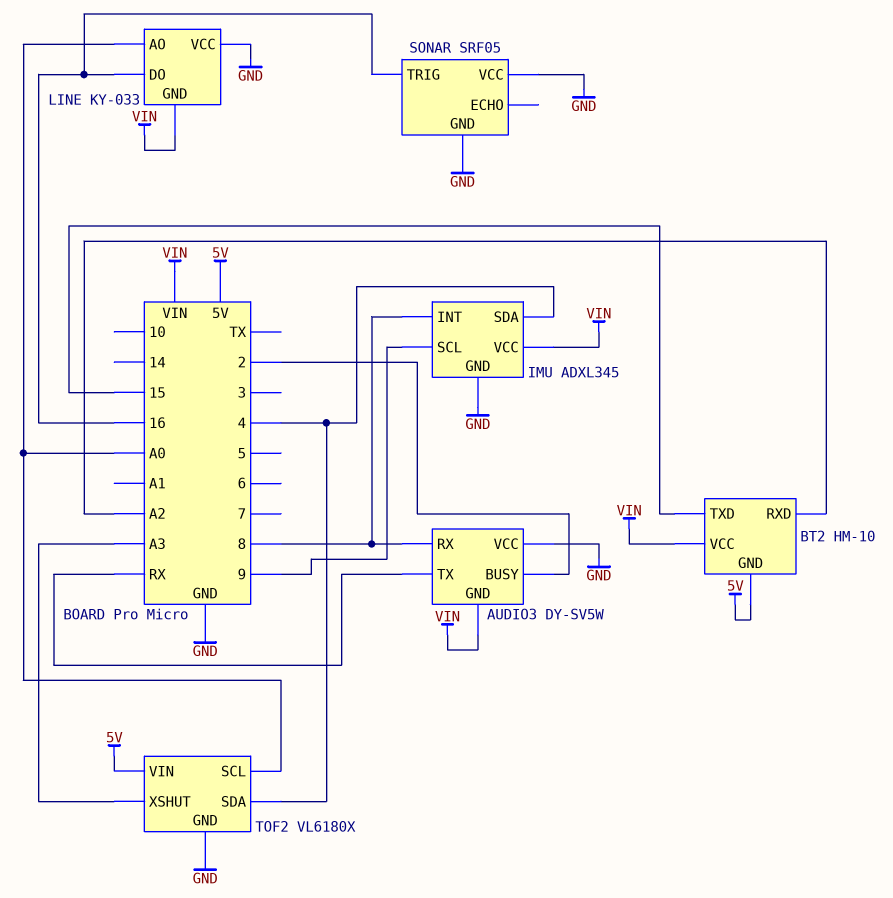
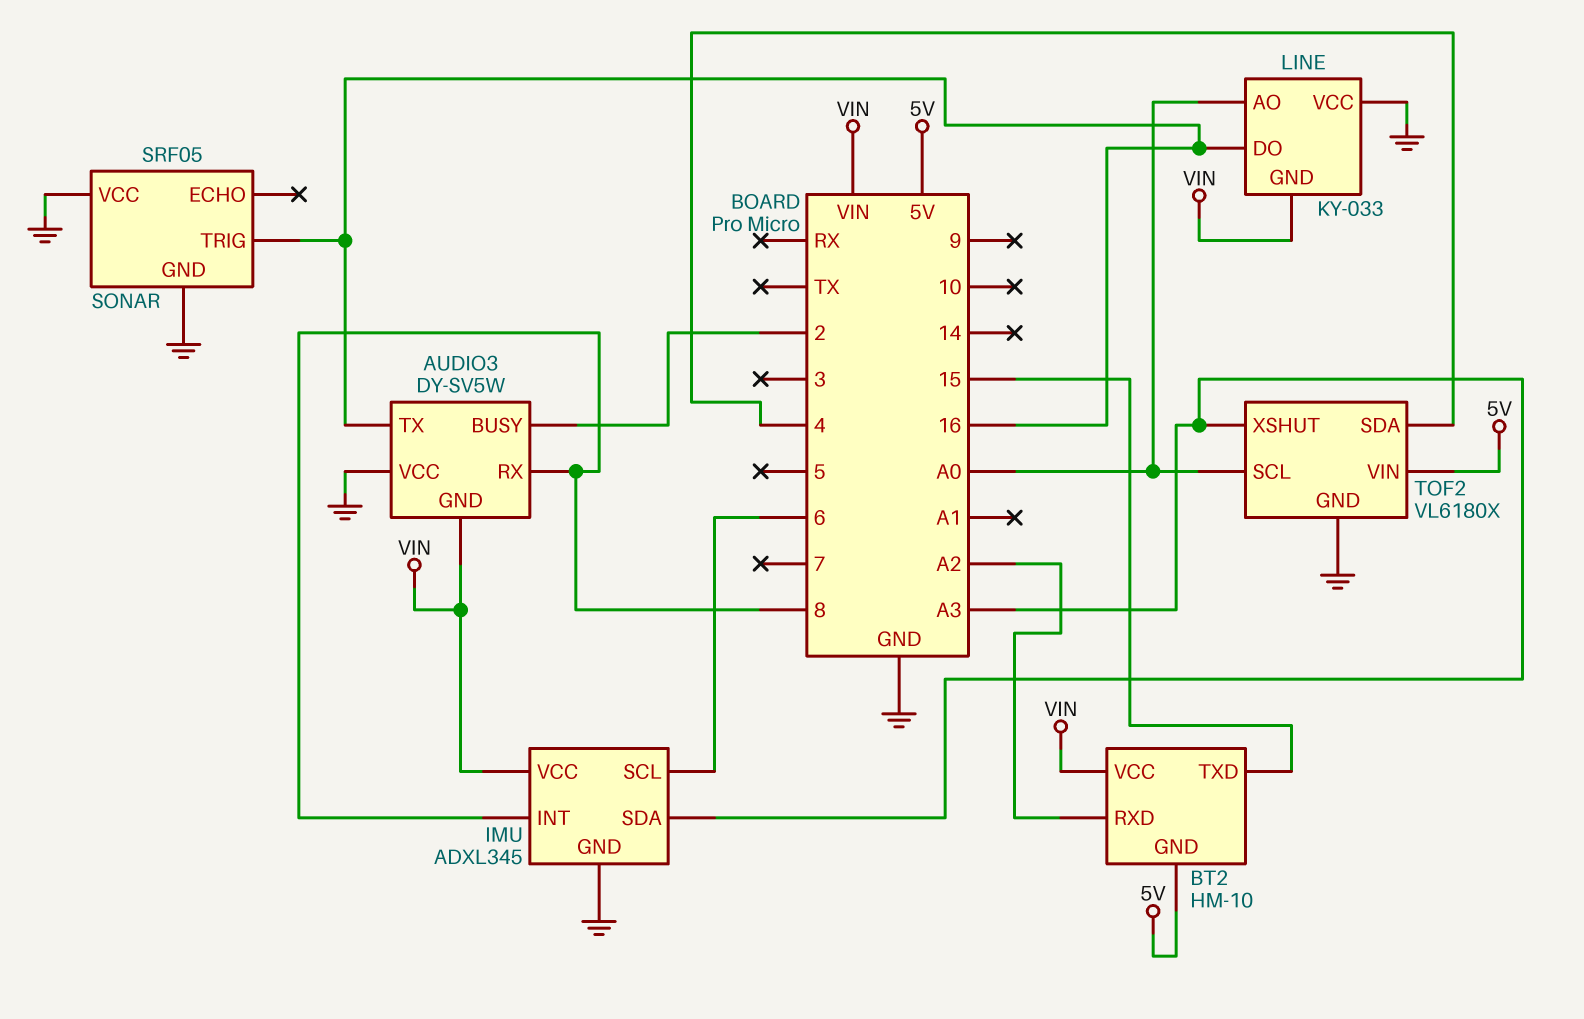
AUDIO3 pin TX: RX -> 16
IMU pin SCL: 9 -> 6
IMU pin SDA: 4 -> A3

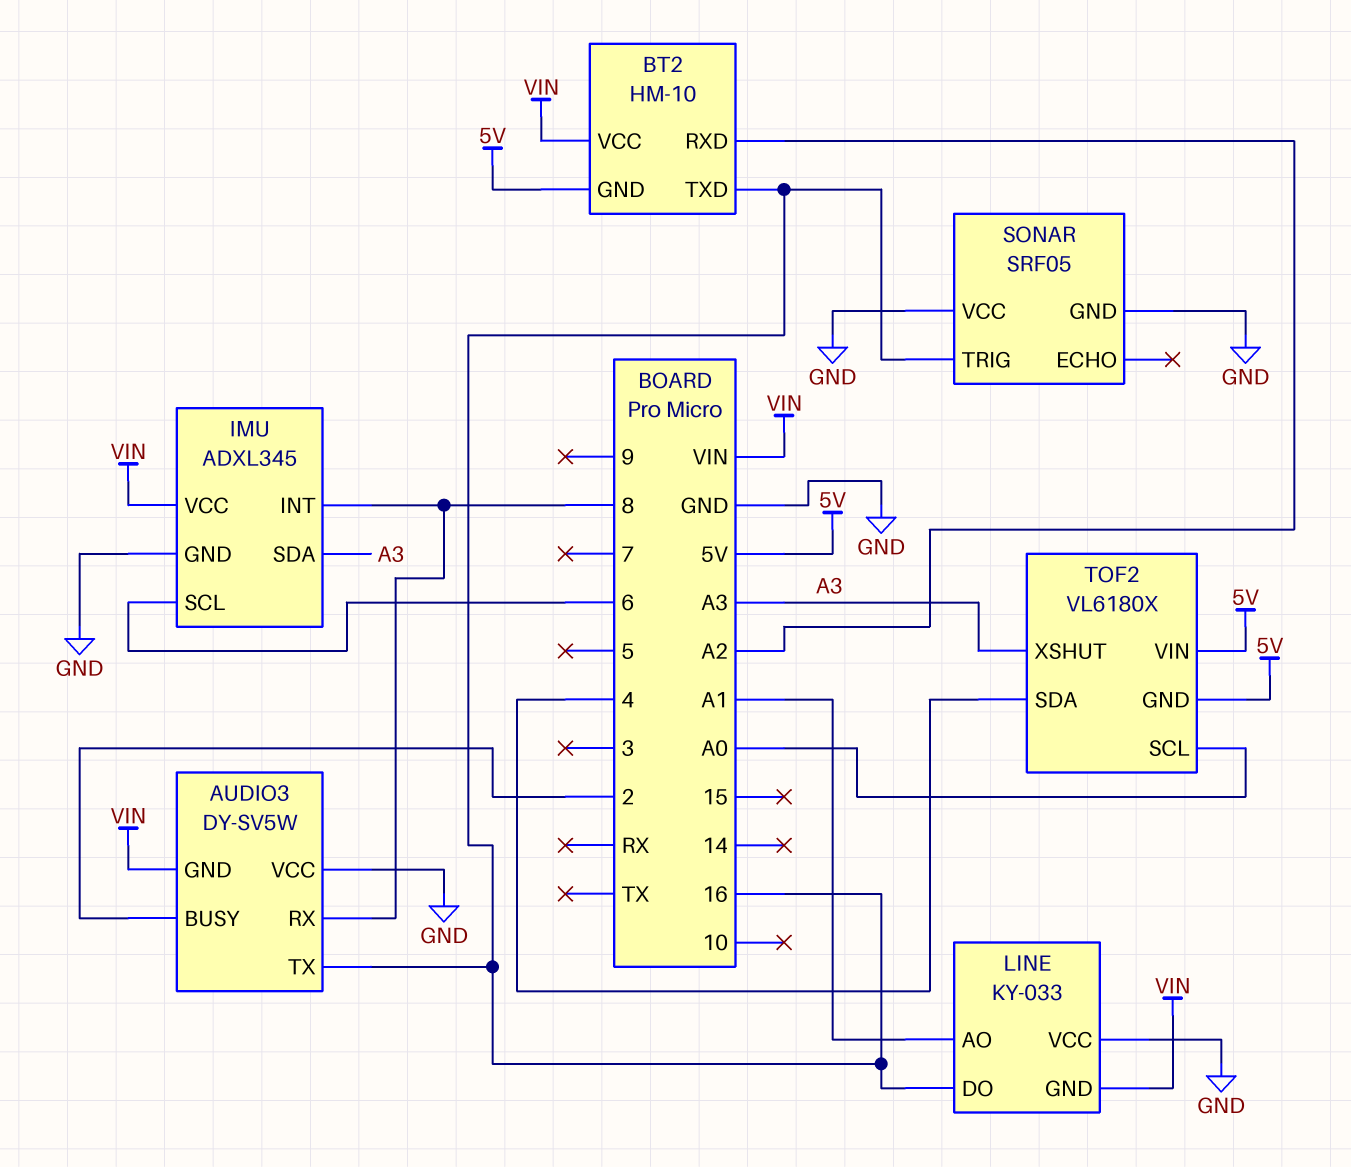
BT2 pin TXD: 15 -> 16
LINE pin AO: A0 -> A1
TOF2 pin GND: GND -> 5V

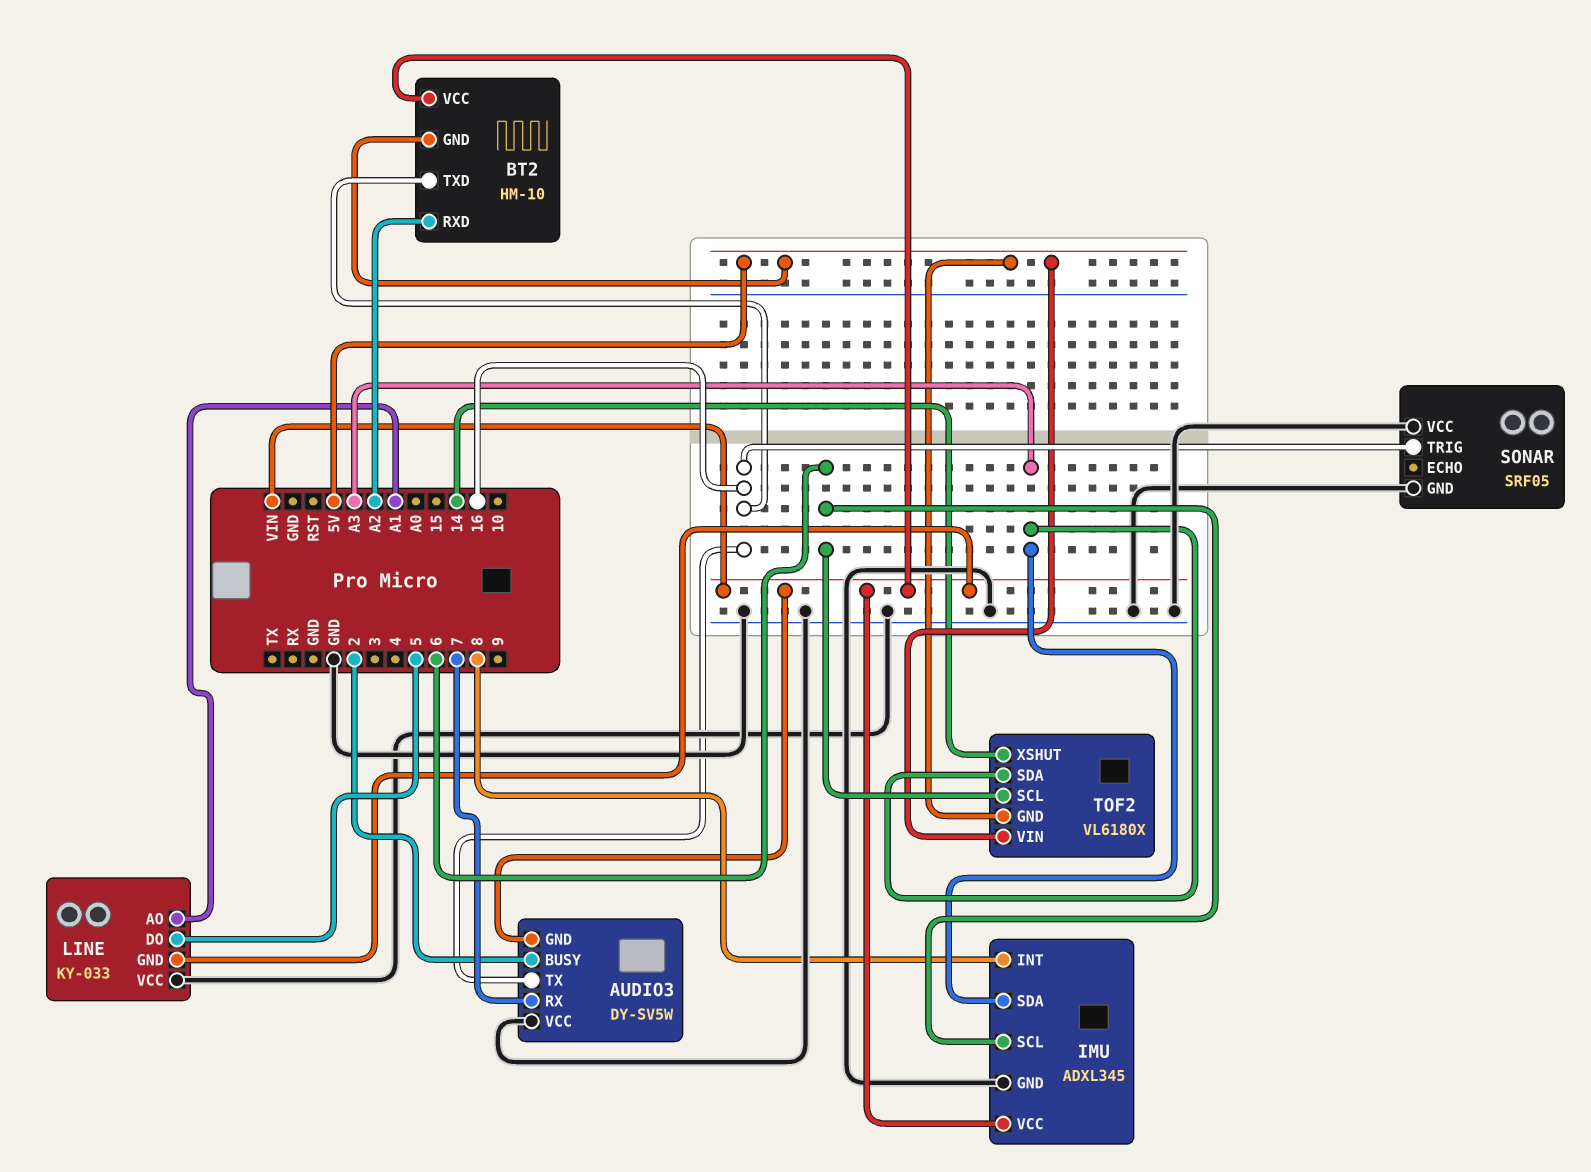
AUDIO3 pin RX: 8 -> 7
LINE pin DO: 16 -> 5
TOF2 pin SCL: A0 -> 6
TOF2 pin SDA: 4 -> A3
TOF2 pin XSHUT: A3 -> 14

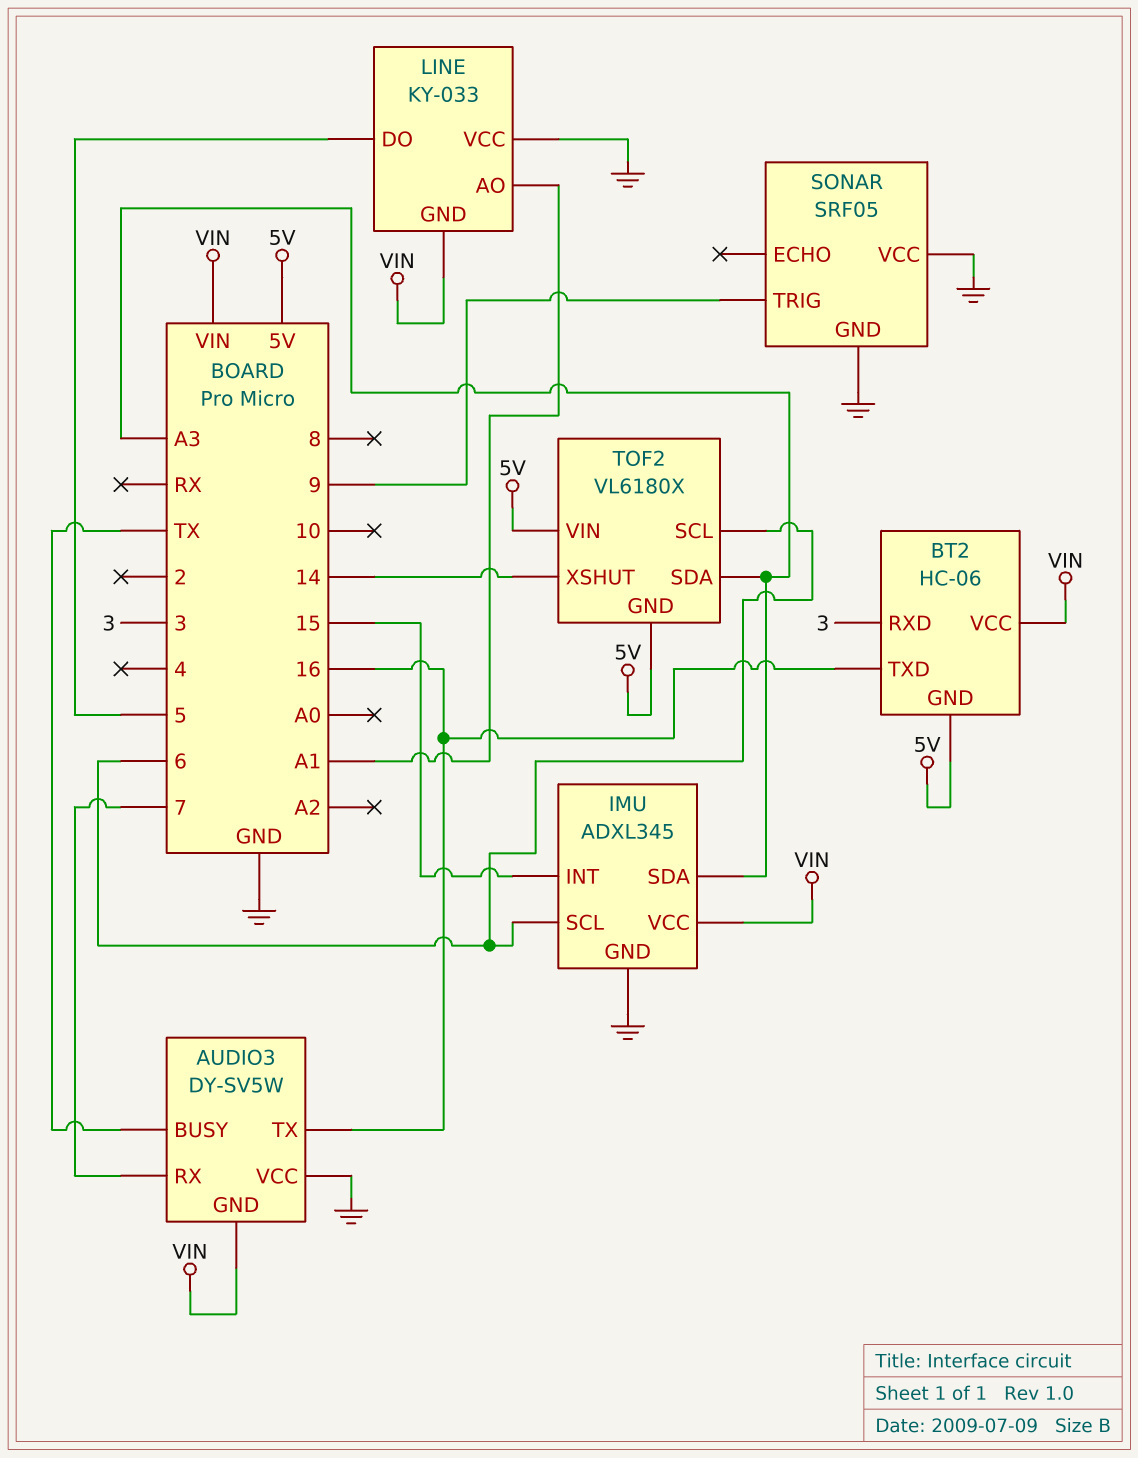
AUDIO3 pin BUSY: 2 -> TX
BT2: HM-10 -> HC-06
BT2 pin RXD: A2 -> 3
IMU pin INT: 8 -> 15
SONAR pin TRIG: 16 -> 9

